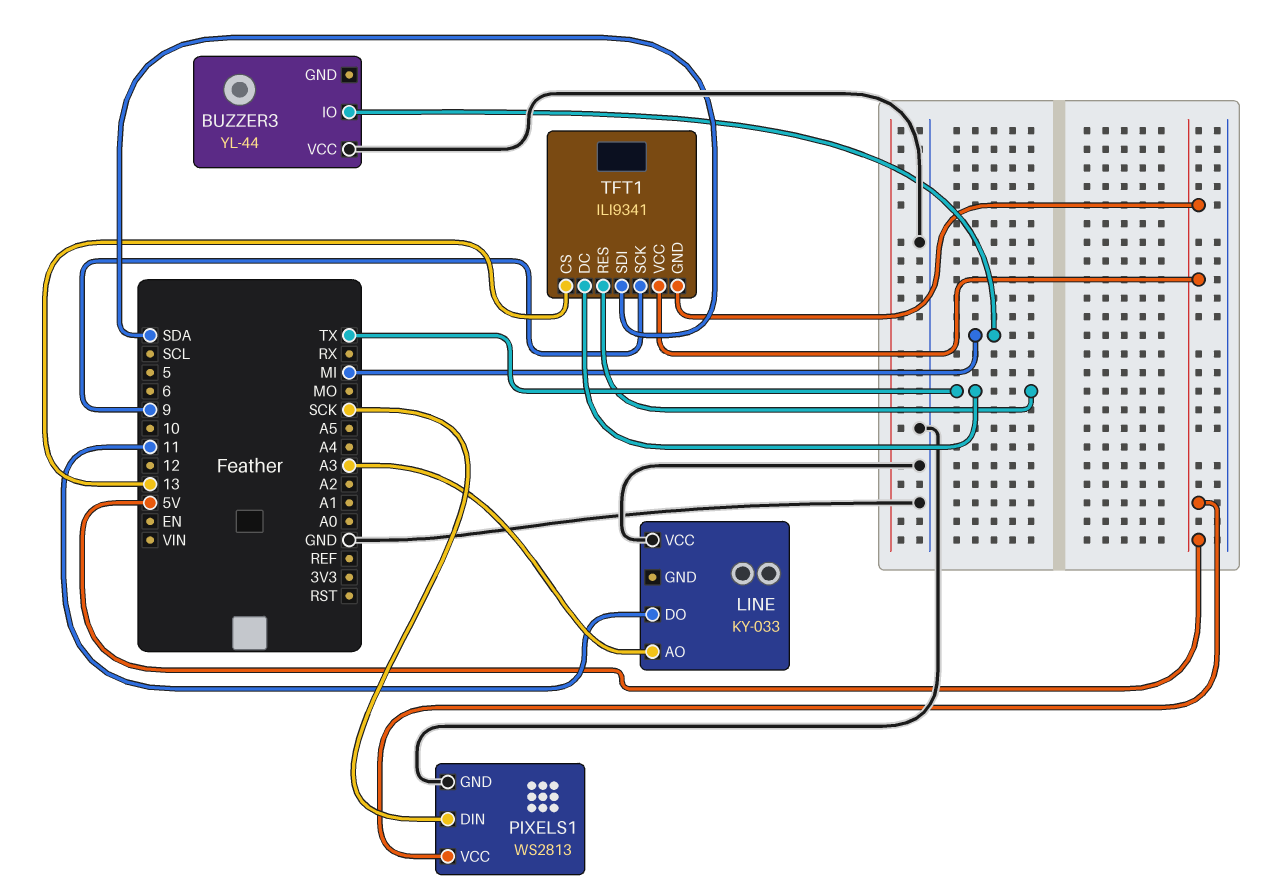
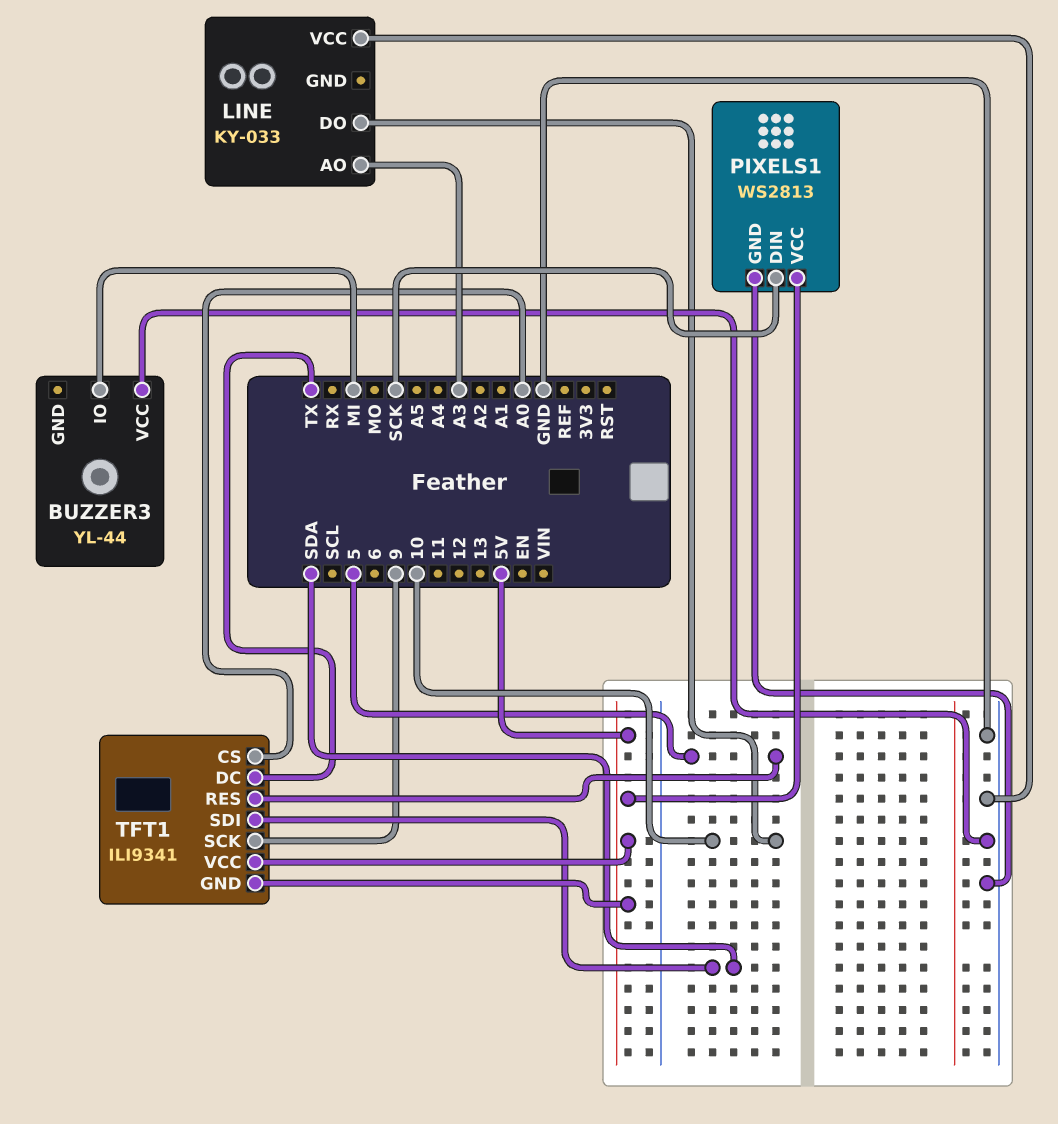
LINE pin DO: 11 -> 10
TFT1 pin CS: 13 -> A0
TFT1 pin RES: TX -> 5

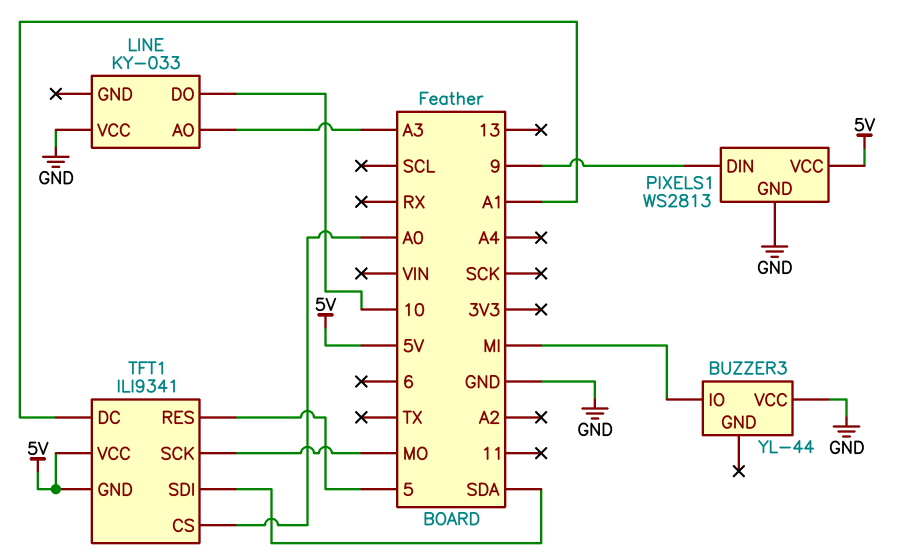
PIXELS1 pin DIN: SCK -> 9
TFT1 pin DC: TX -> A1
TFT1 pin SCK: 9 -> MO

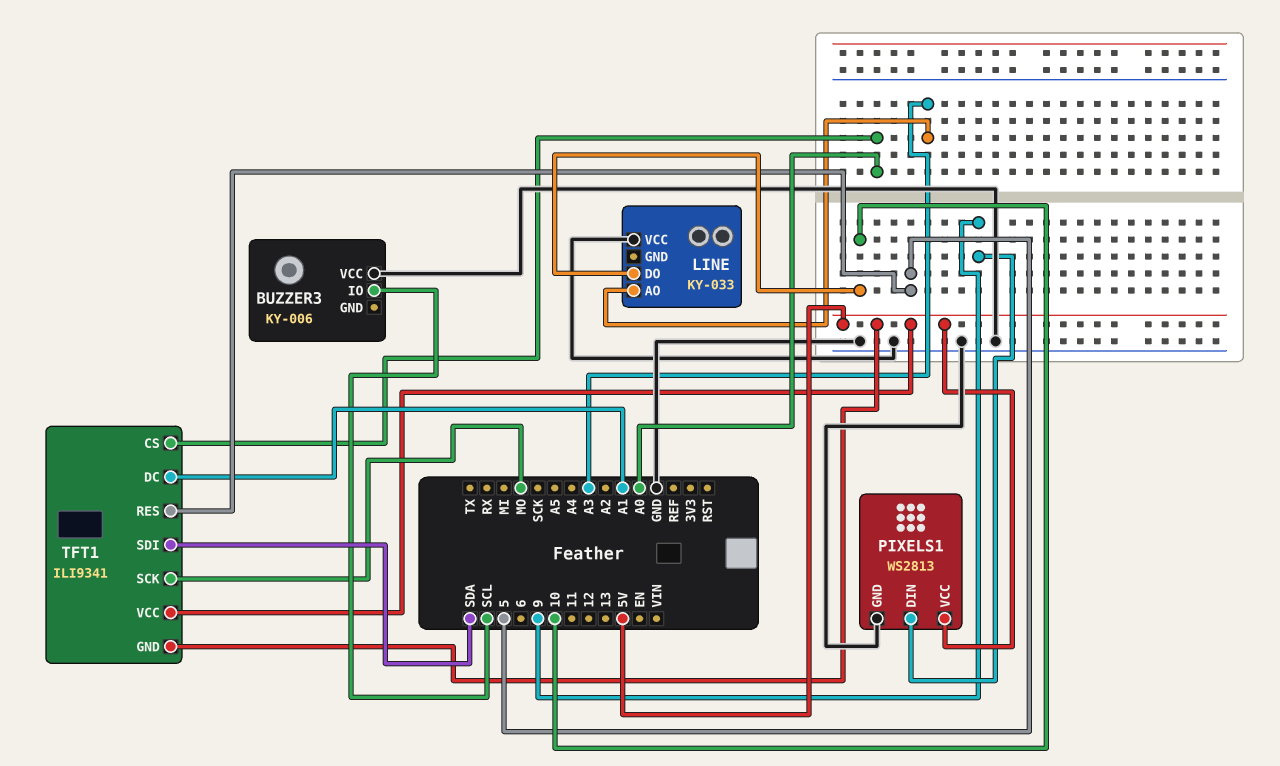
BUZZER3: YL-44 -> KY-006
BUZZER3 pin IO: MI -> SCL

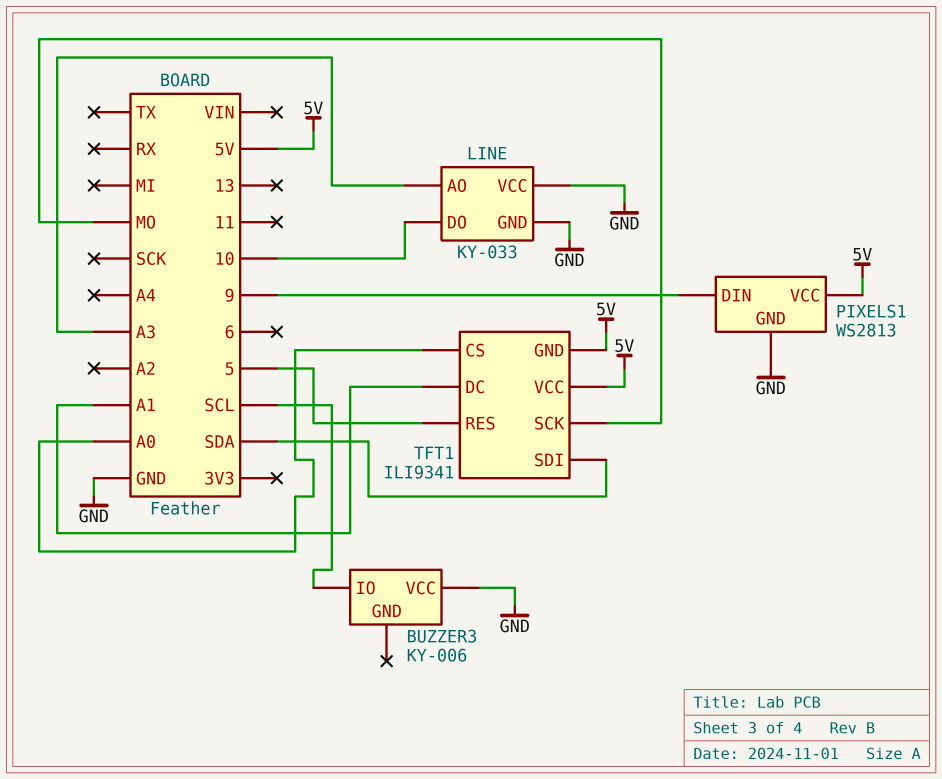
LINE pin GND: none -> GND

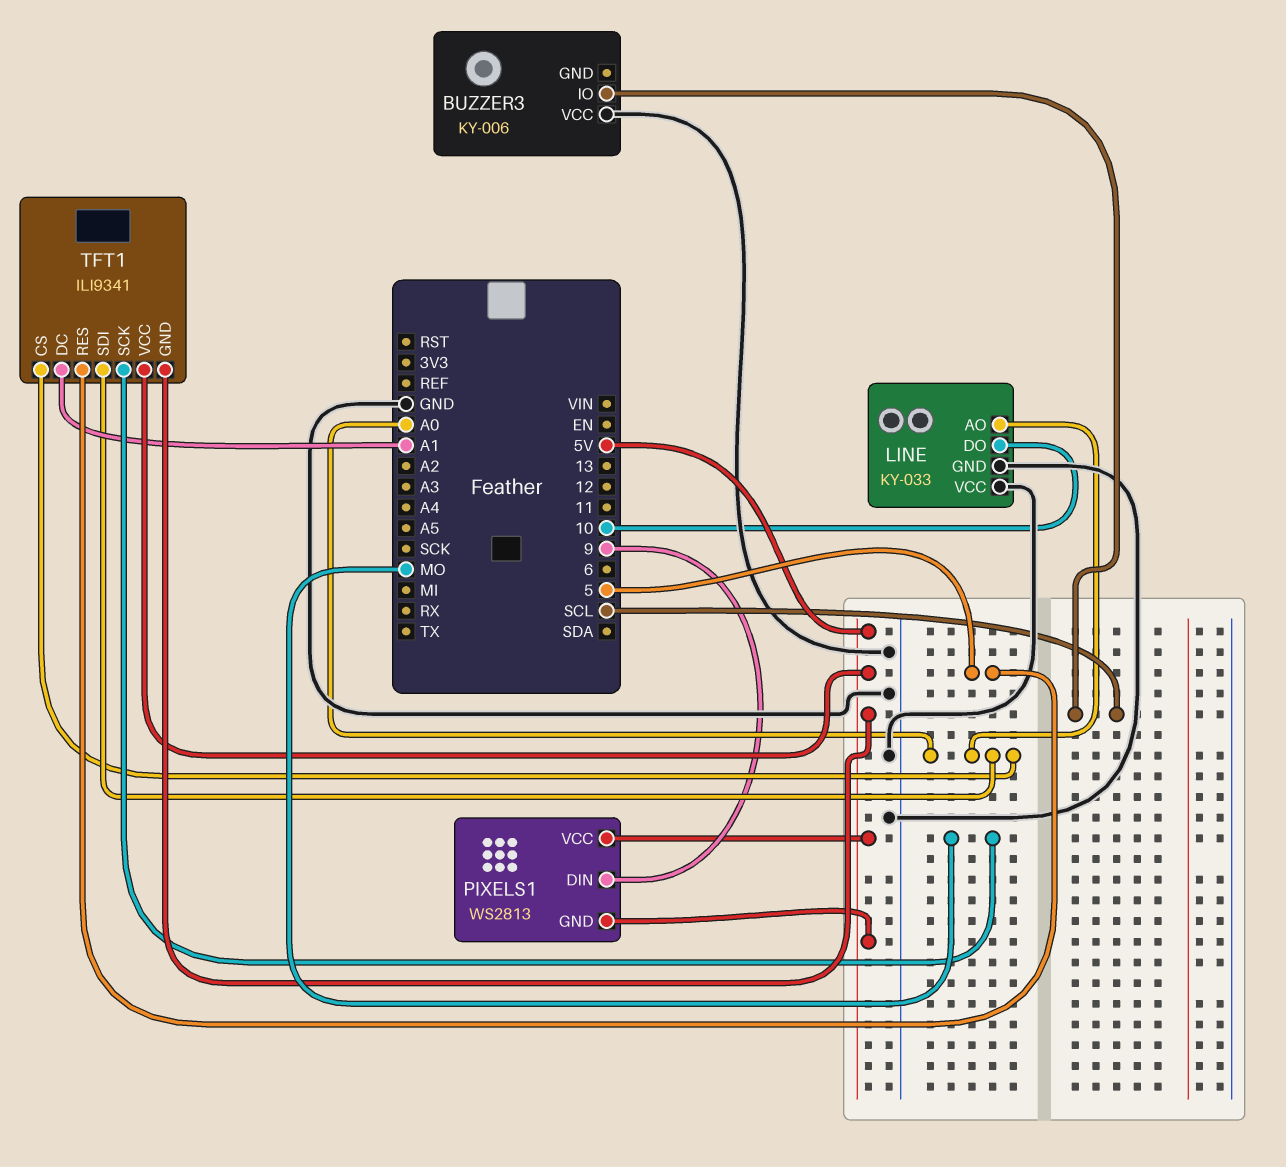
LINE pin AO: A3 -> A0
PIXELS1 pin GND: GND -> 5V
TFT1 pin SDI: SDA -> A0

